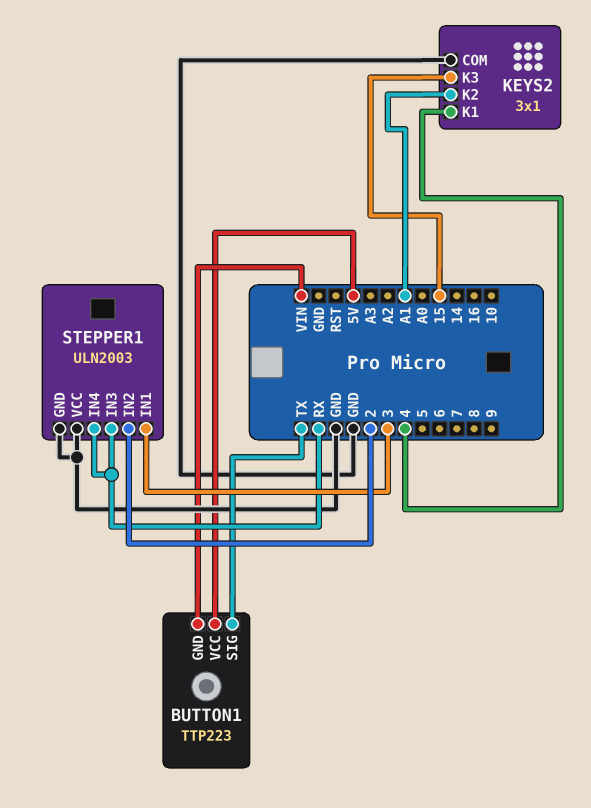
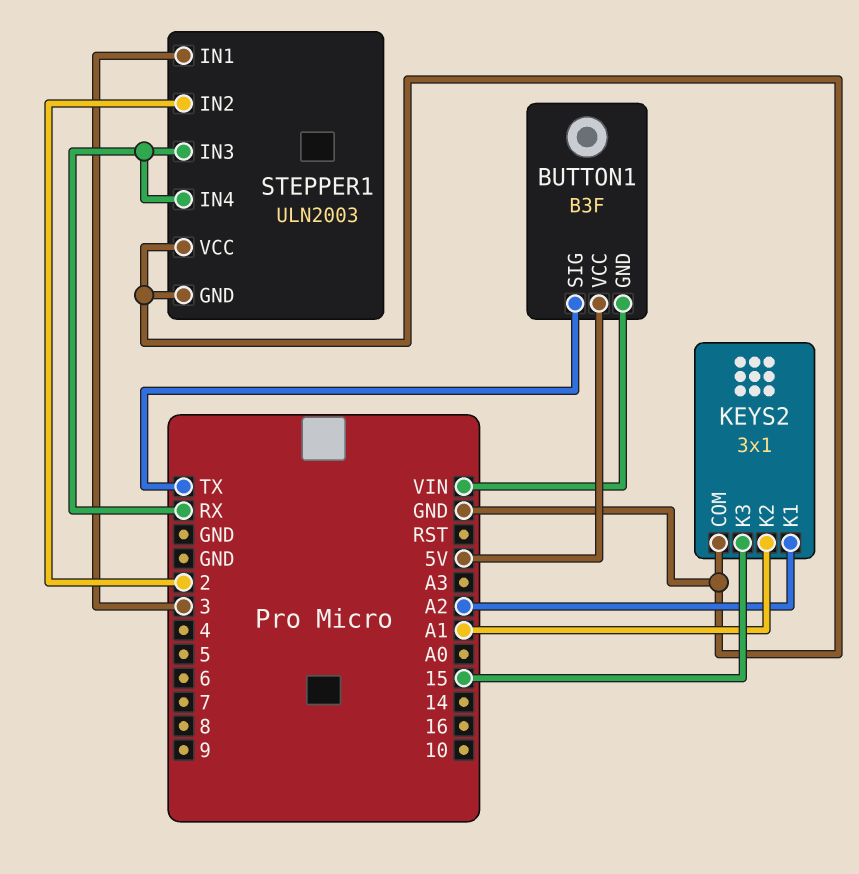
BUTTON1: TTP223 -> B3F
KEYS2 pin K1: 4 -> A2

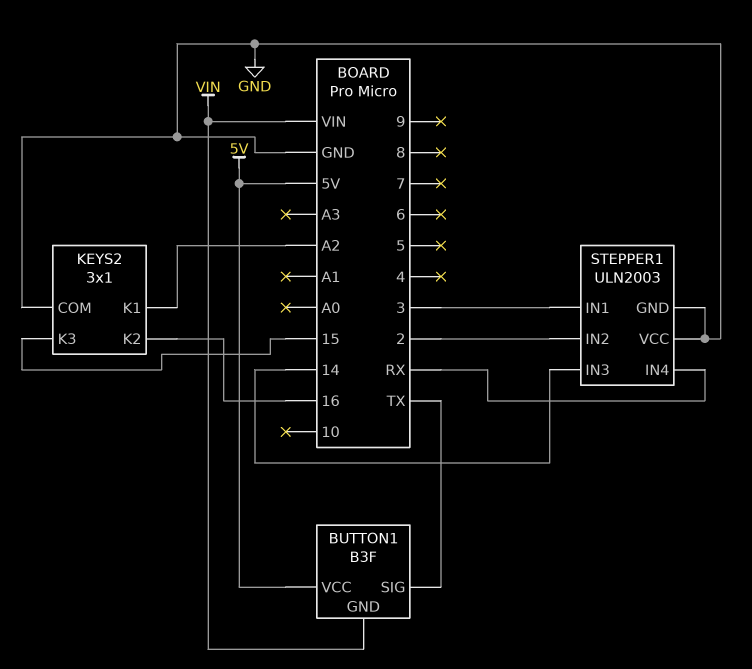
KEYS2 pin K2: A1 -> 16
STEPPER1 pin IN3: RX -> 14

